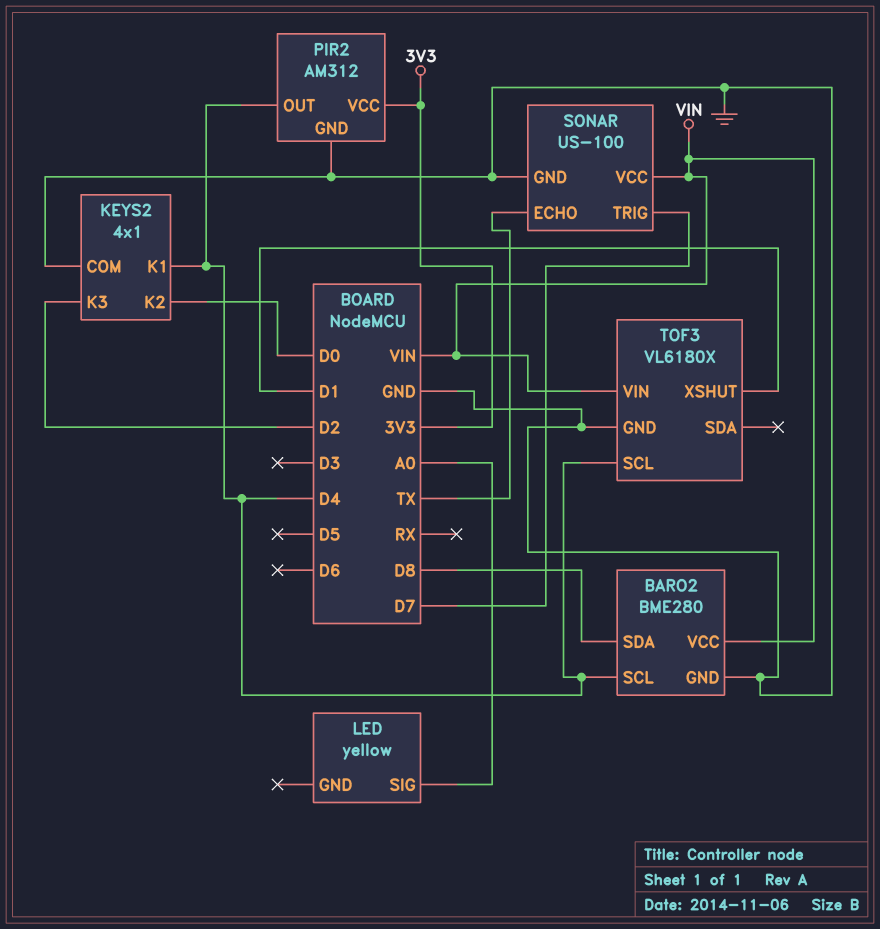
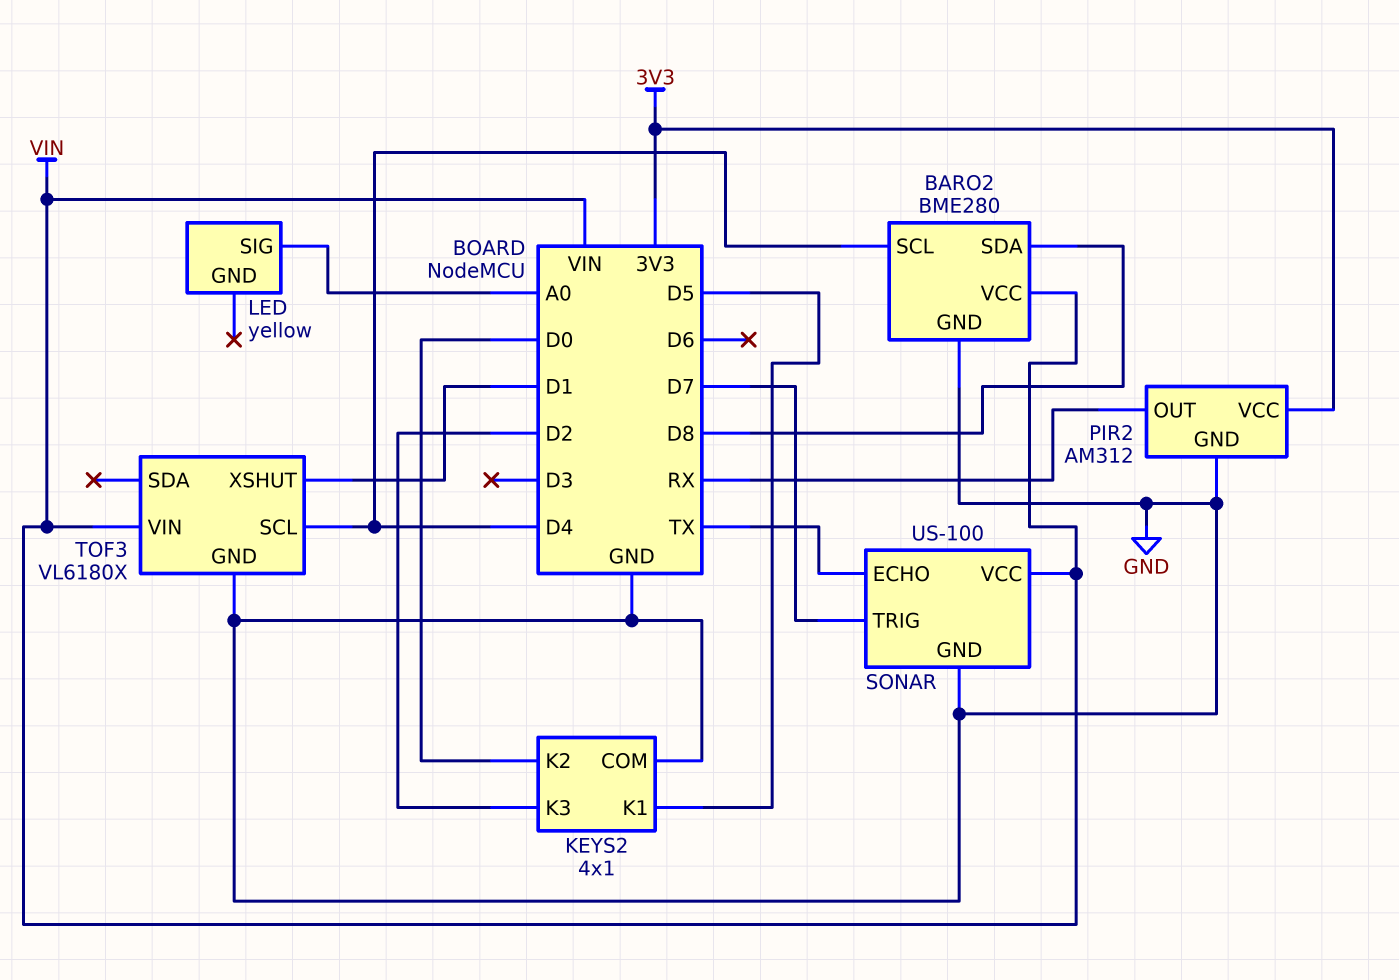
KEYS2 pin K1: D4 -> D5
PIR2 pin OUT: D4 -> RX

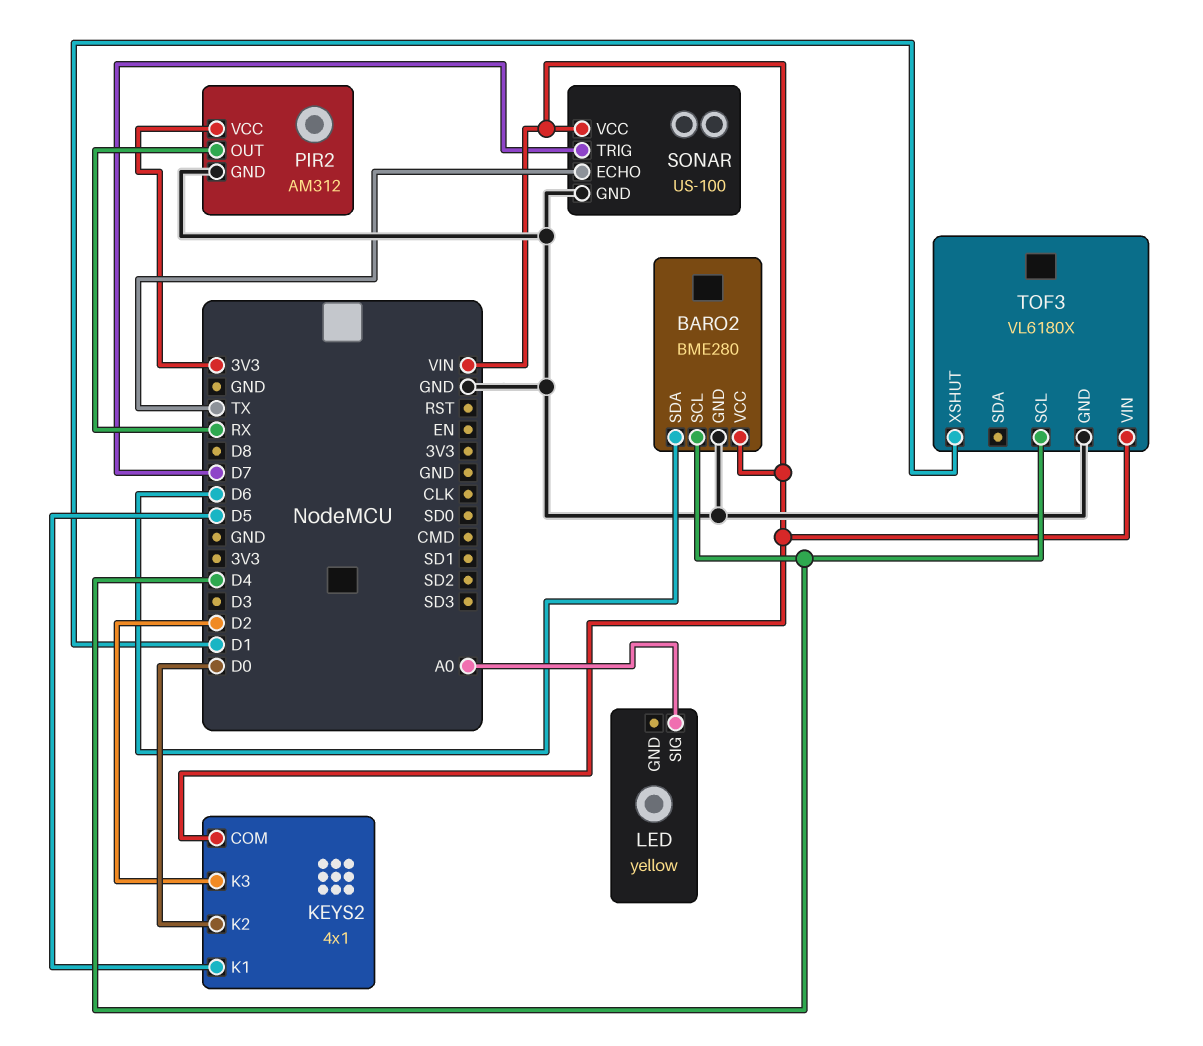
BARO2 pin SDA: D8 -> D6
KEYS2 pin COM: GND -> VIN

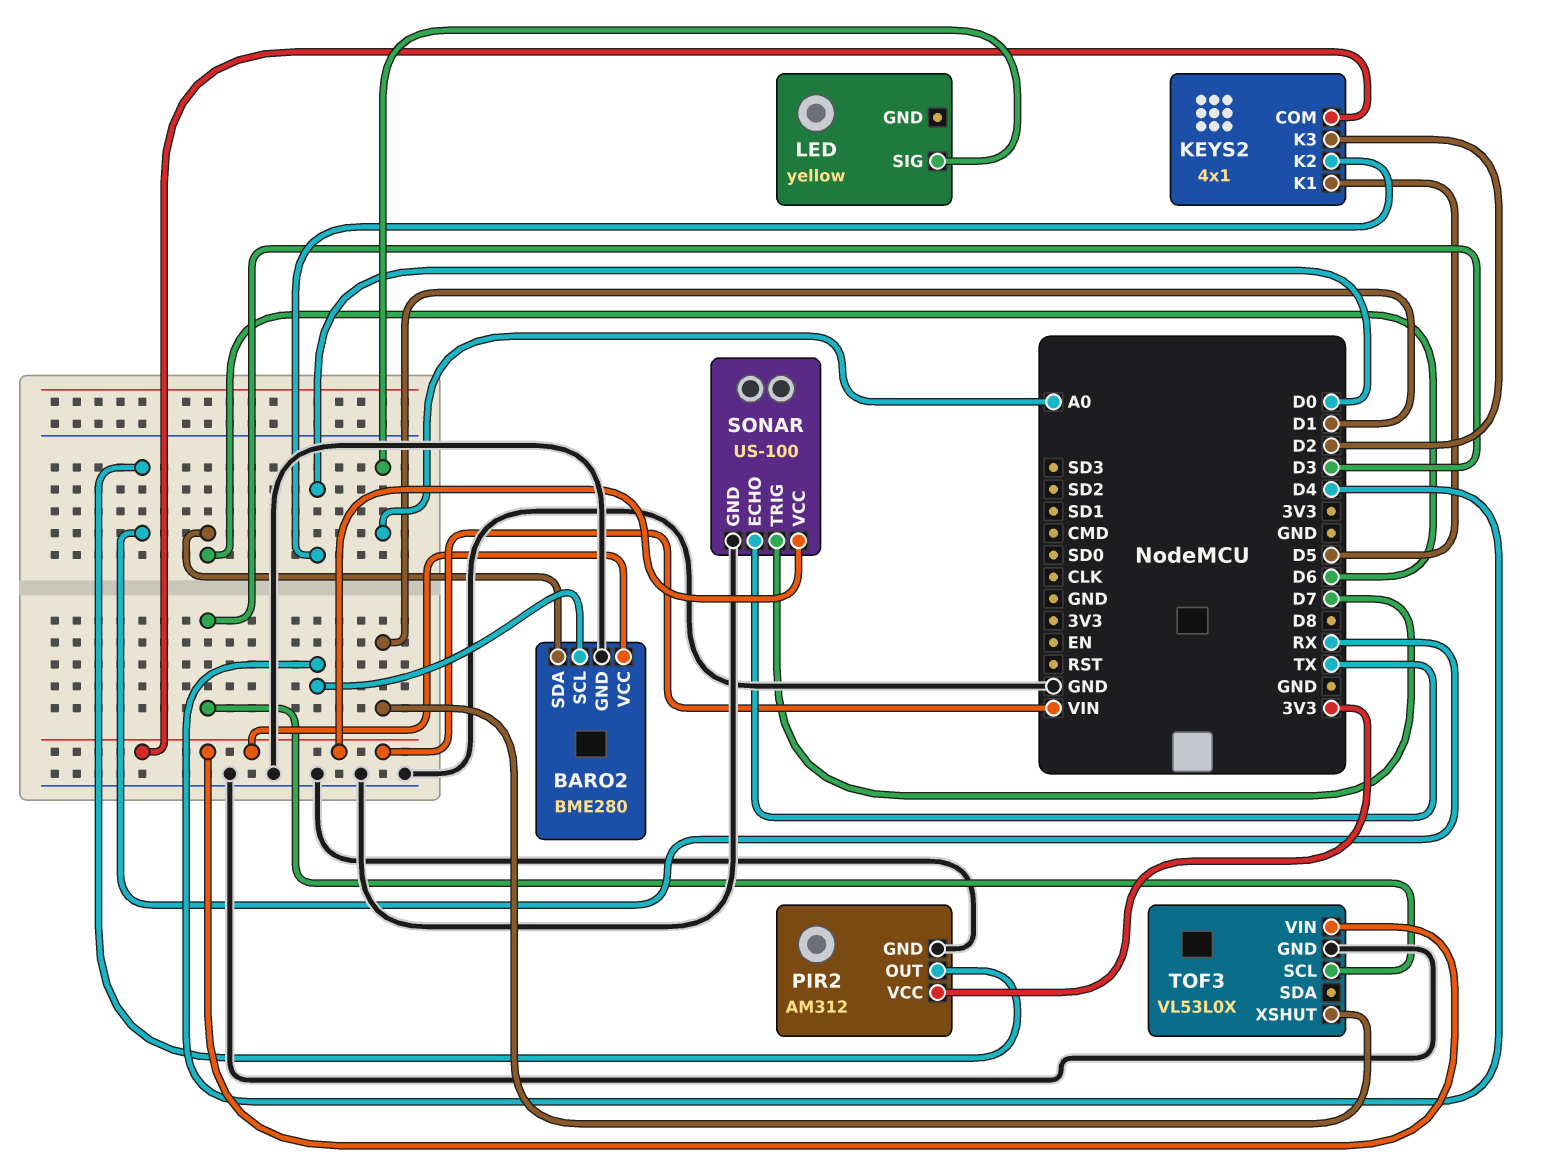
TOF3: VL6180X -> VL53L0X
TOF3 pin SCL: D4 -> D3

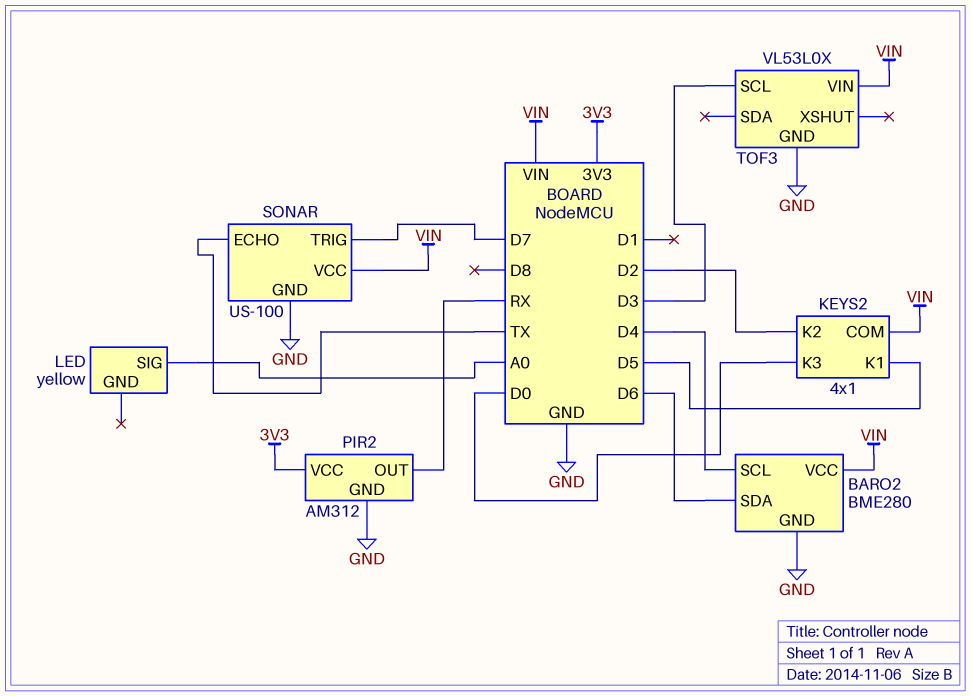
KEYS2 pin K2: D0 -> D2
KEYS2 pin K3: D2 -> D0
TOF3 pin XSHUT: D1 -> none

